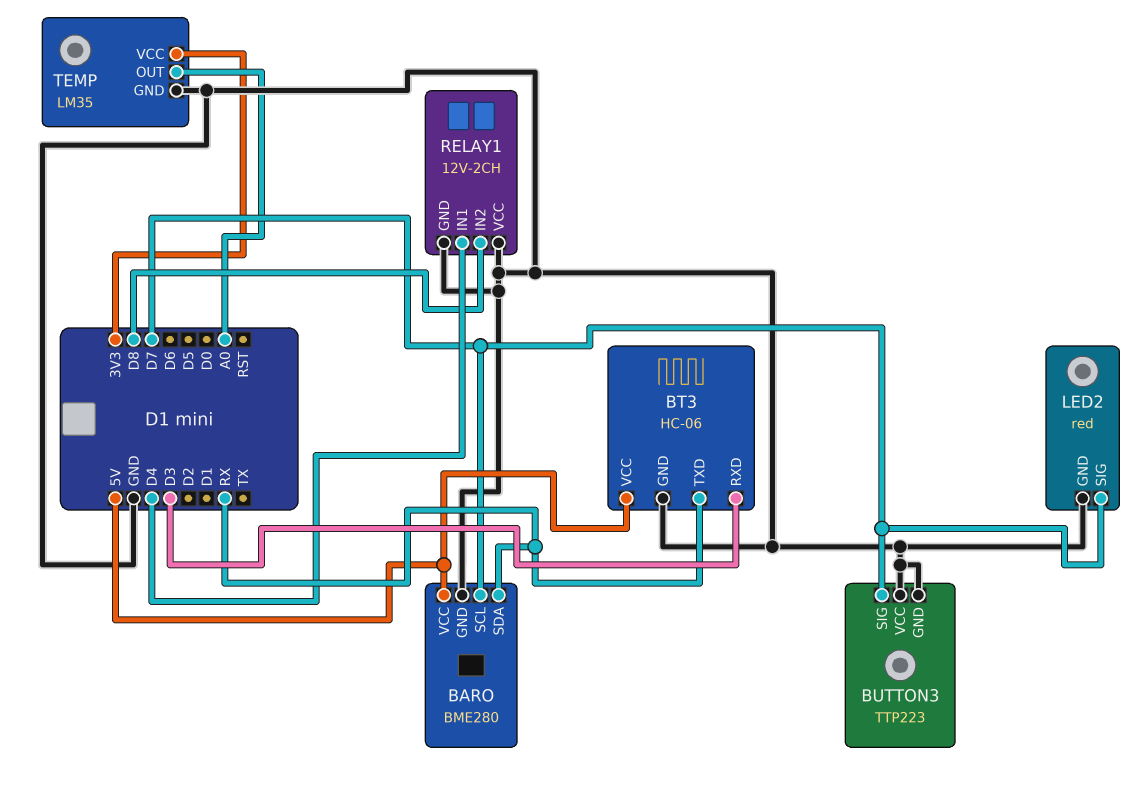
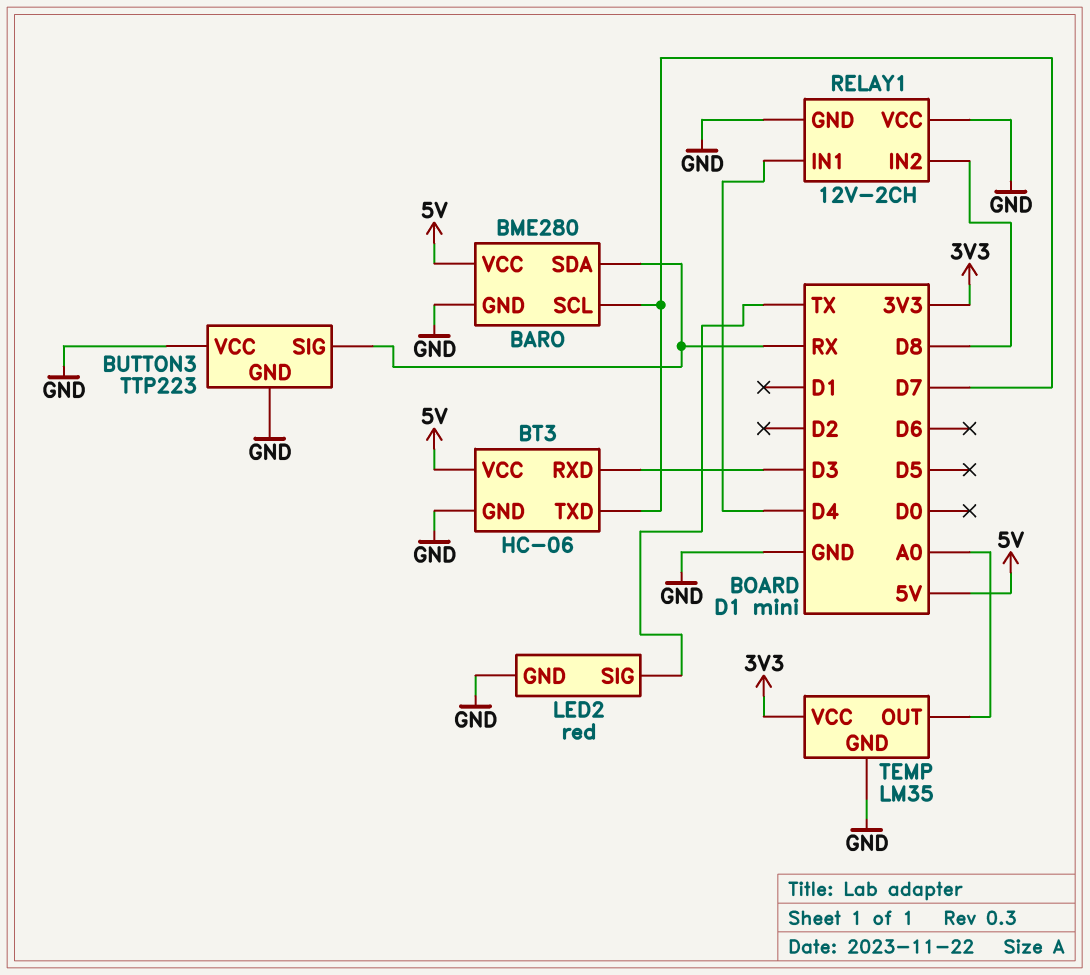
BT3 pin TXD: RX -> D7
BUTTON3 pin SIG: D7 -> RX
LED2 pin SIG: D7 -> TX

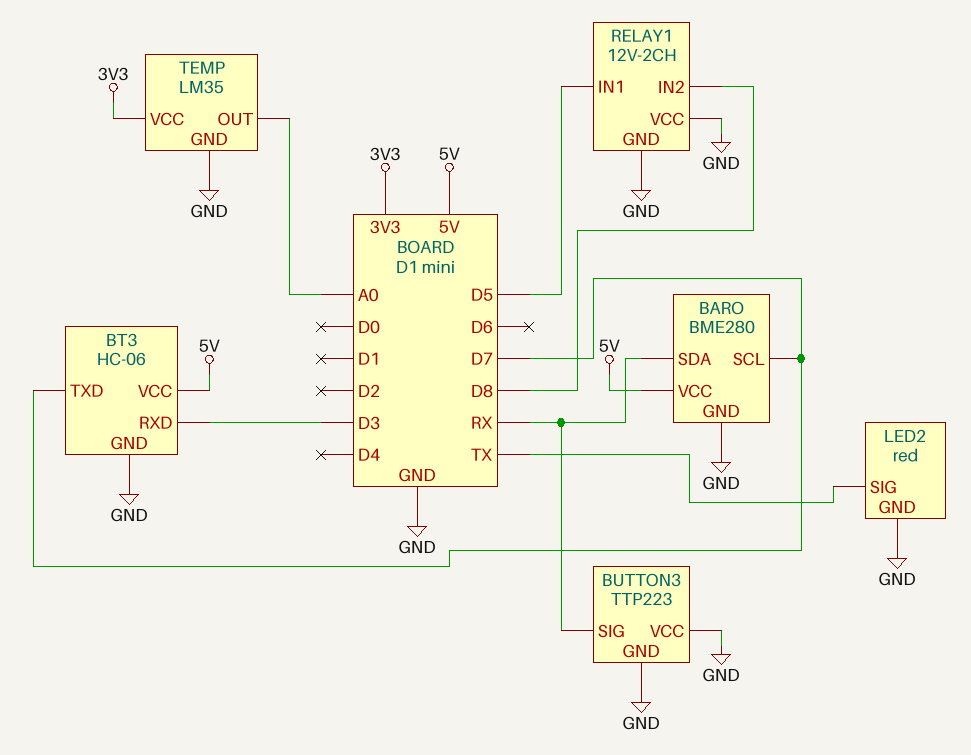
RELAY1 pin IN1: D4 -> D5

